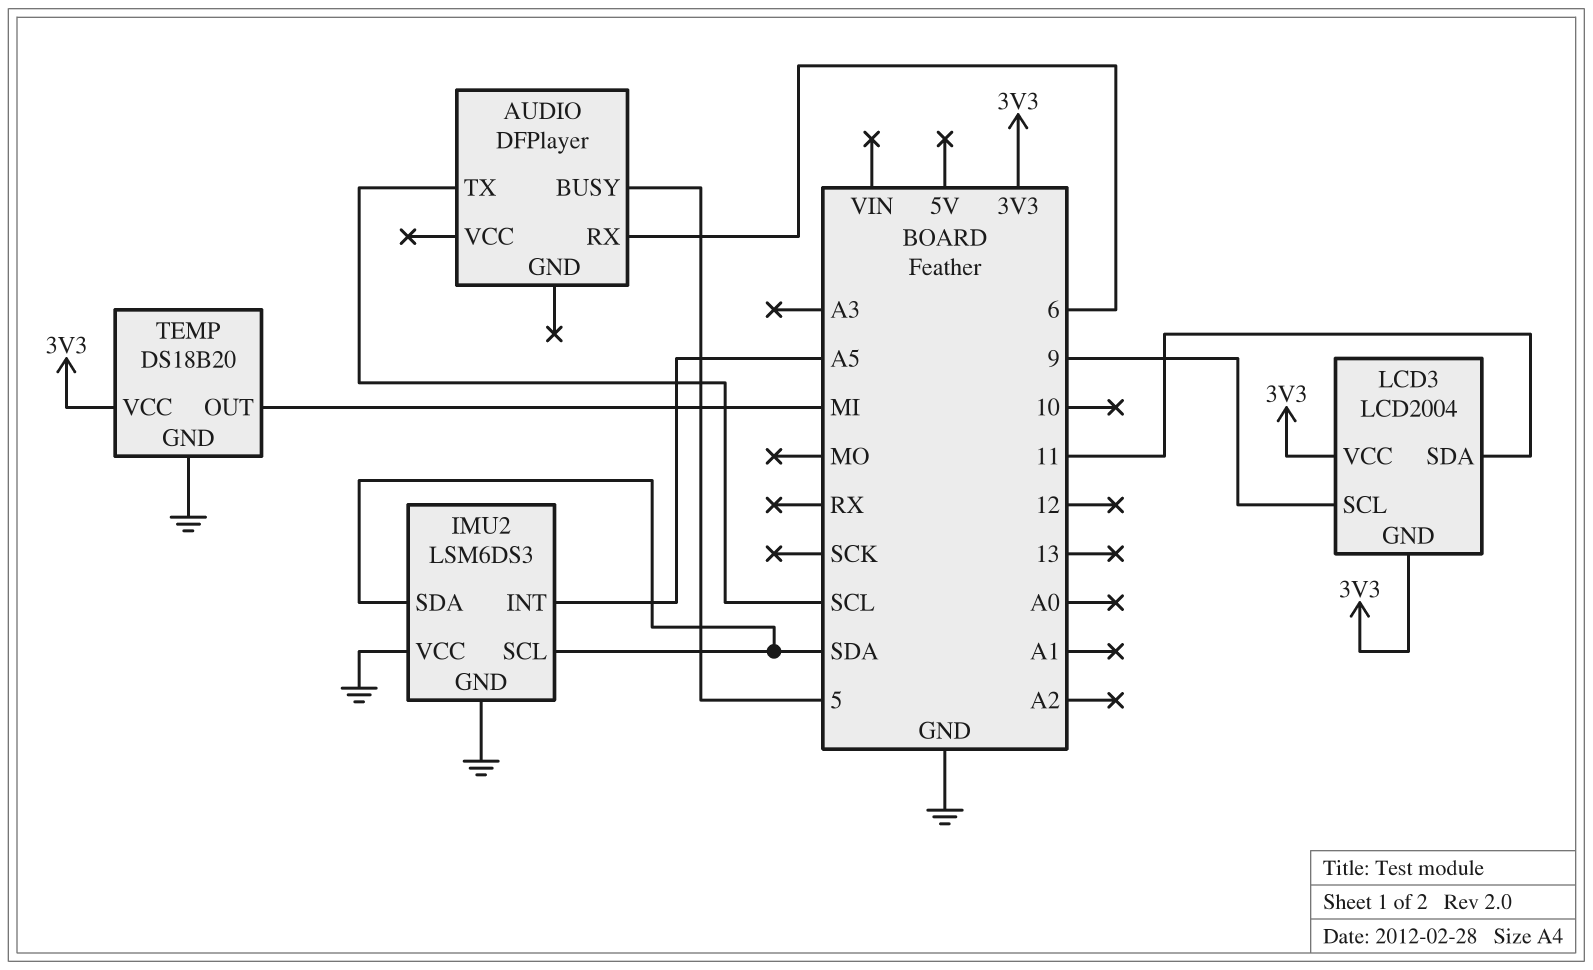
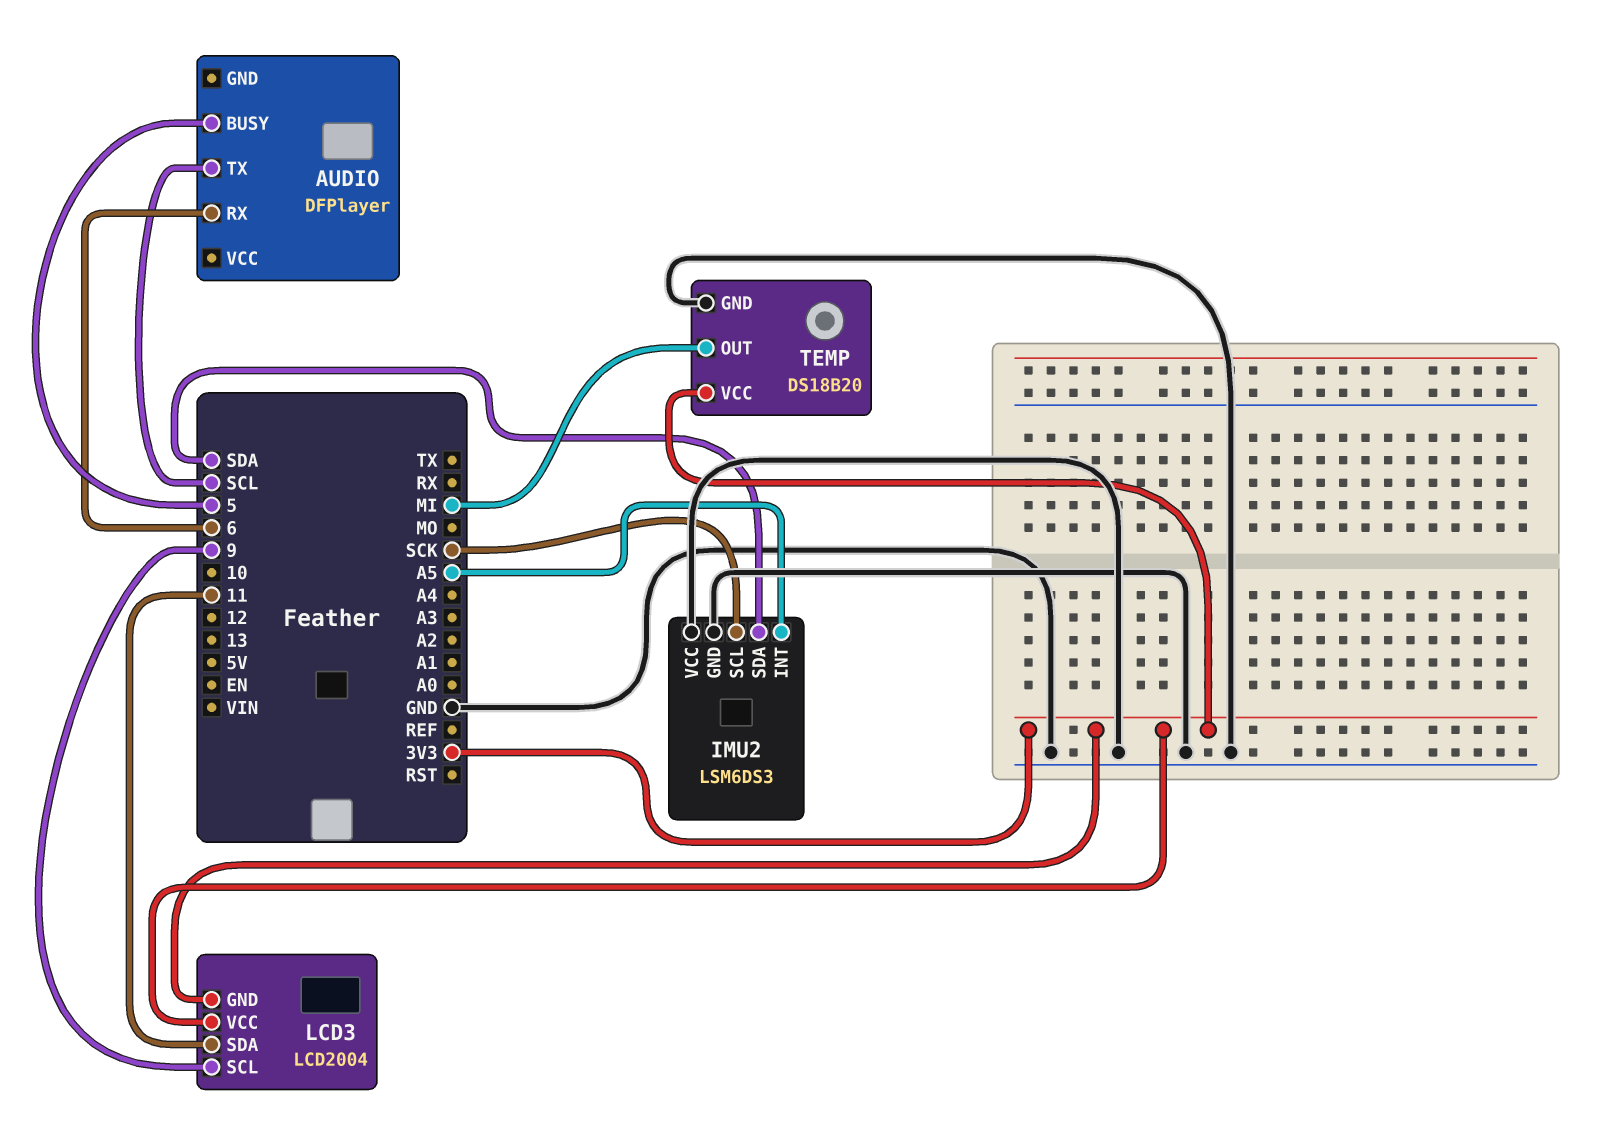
IMU2 pin SCL: SDA -> SCK

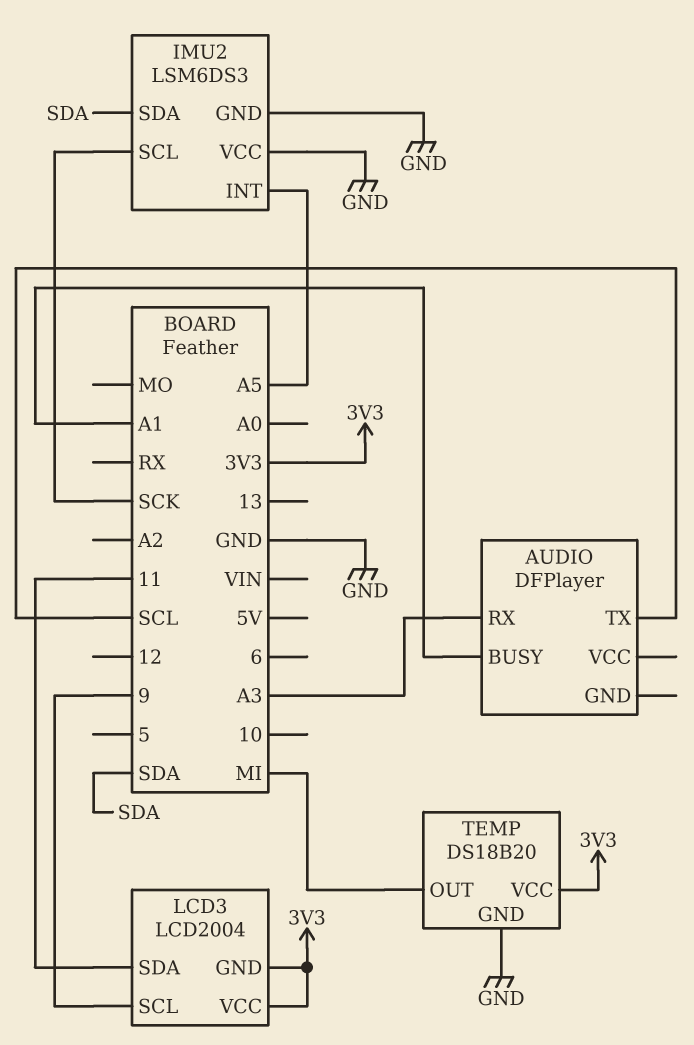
AUDIO pin BUSY: 5 -> A1
AUDIO pin RX: 6 -> A3

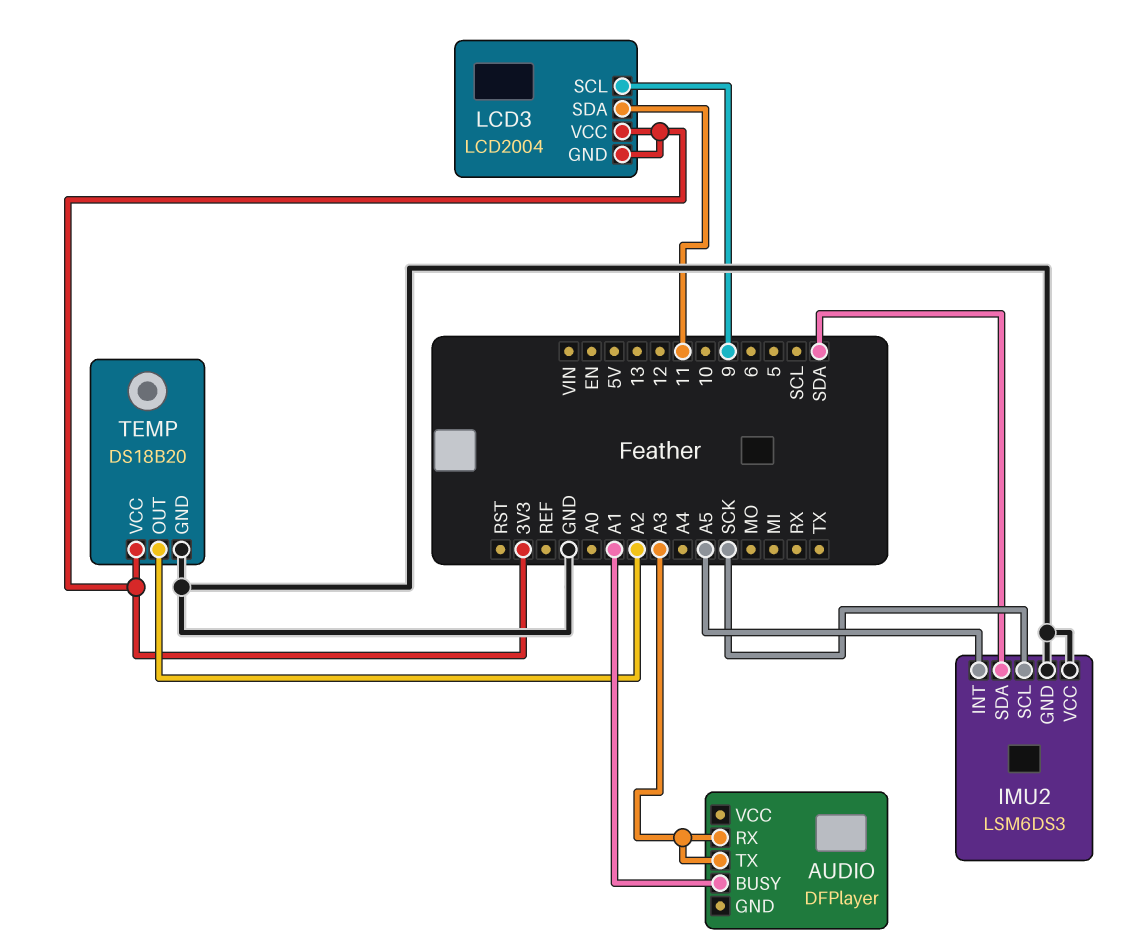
AUDIO pin TX: SCL -> A3
TEMP pin OUT: MI -> A2

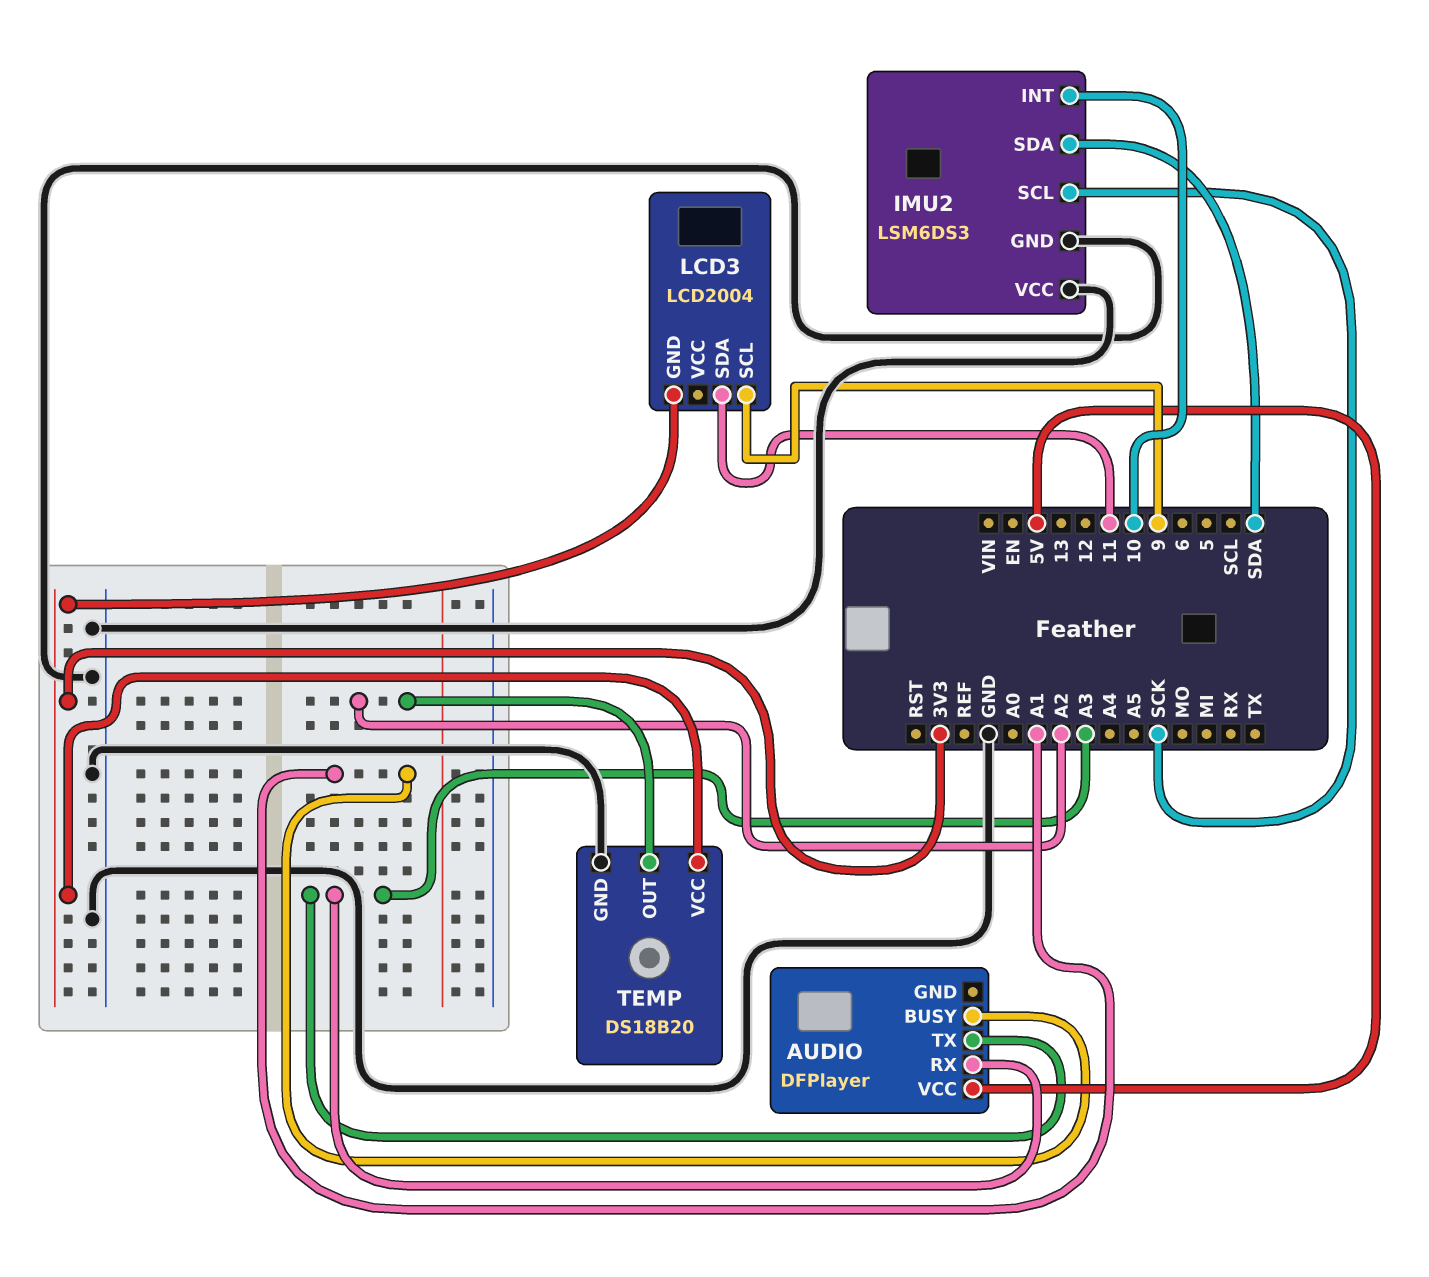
AUDIO pin VCC: none -> 5V
IMU2 pin INT: A5 -> 10
LCD3 pin VCC: 3V3 -> none

